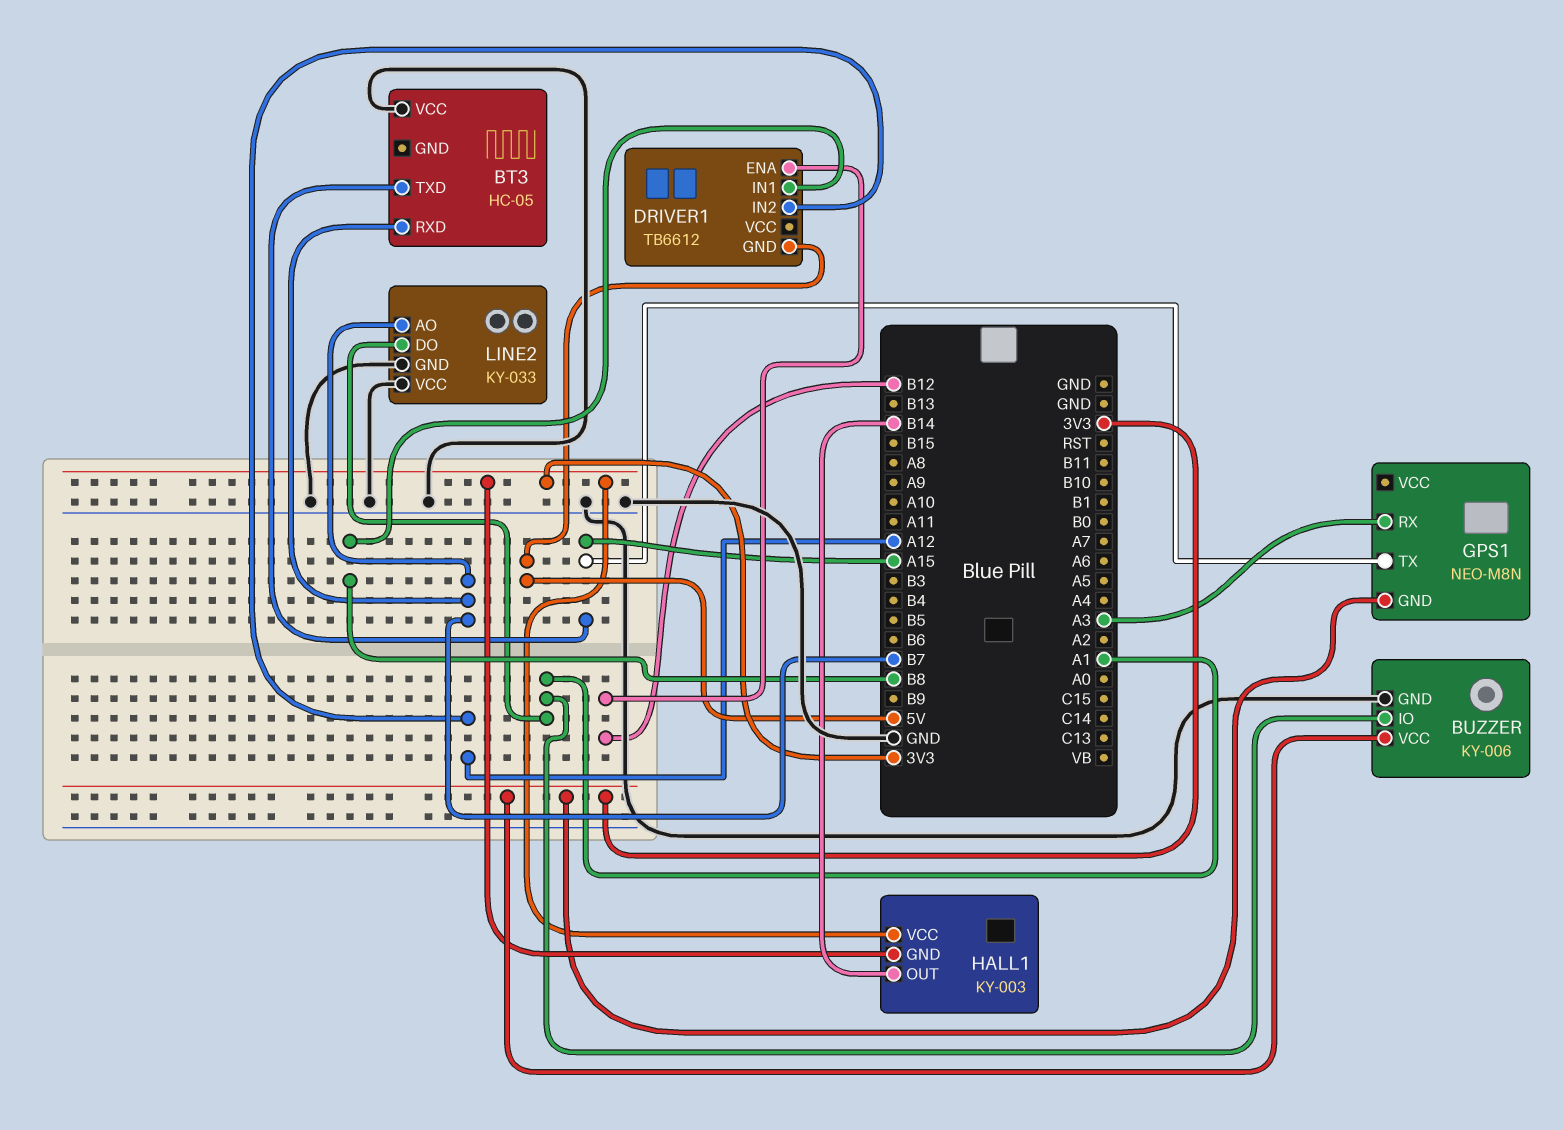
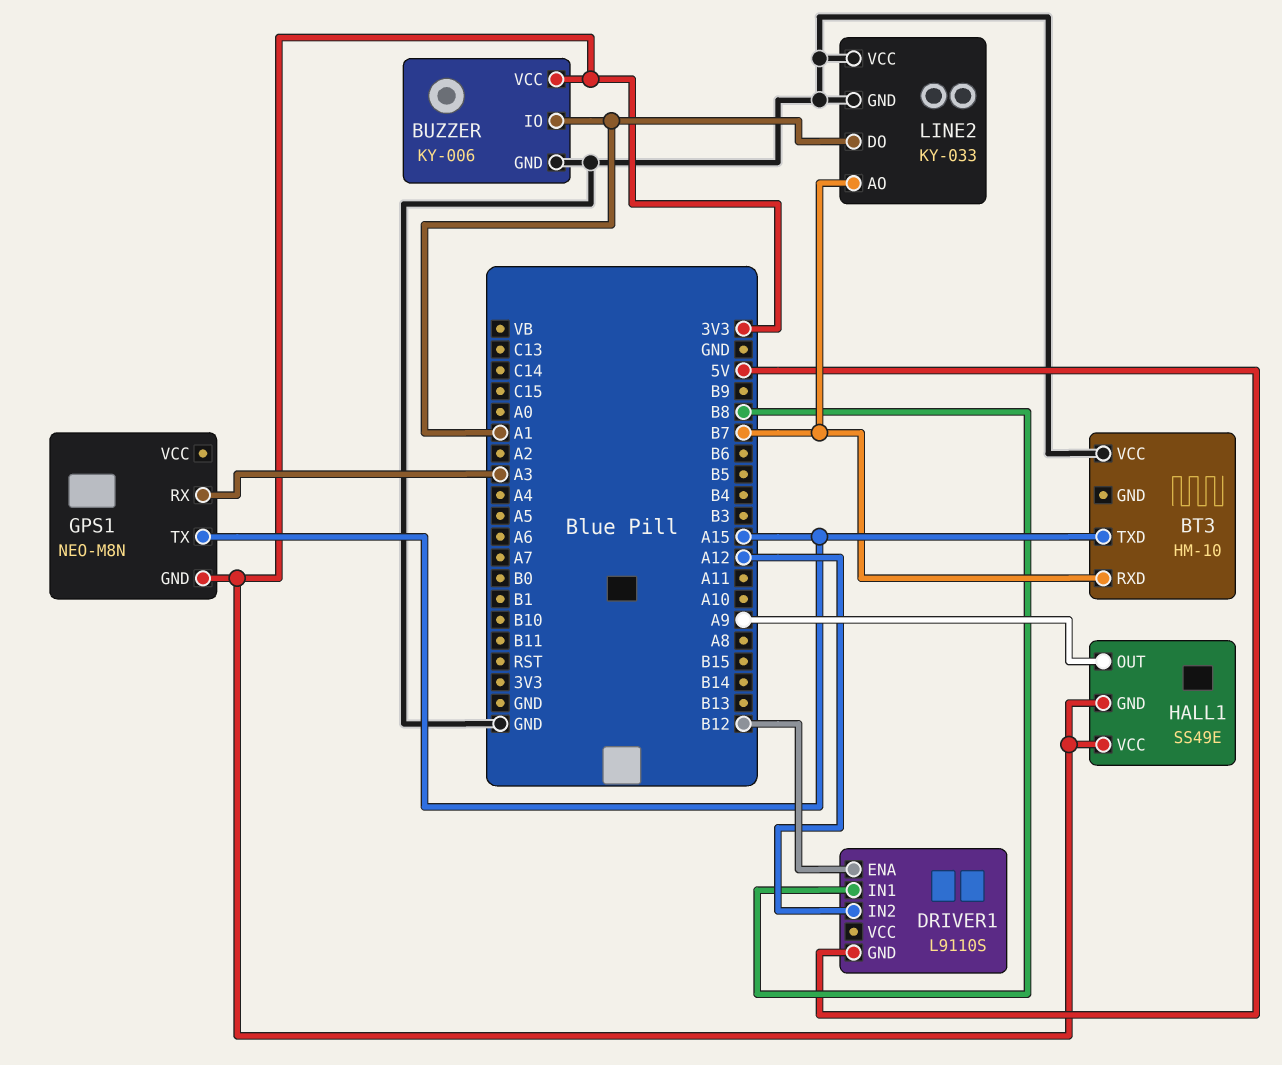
BT3: HC-05 -> HM-10
DRIVER1: TB6612 -> L9110S
HALL1: KY-003 -> SS49E
HALL1 pin OUT: B14 -> A9

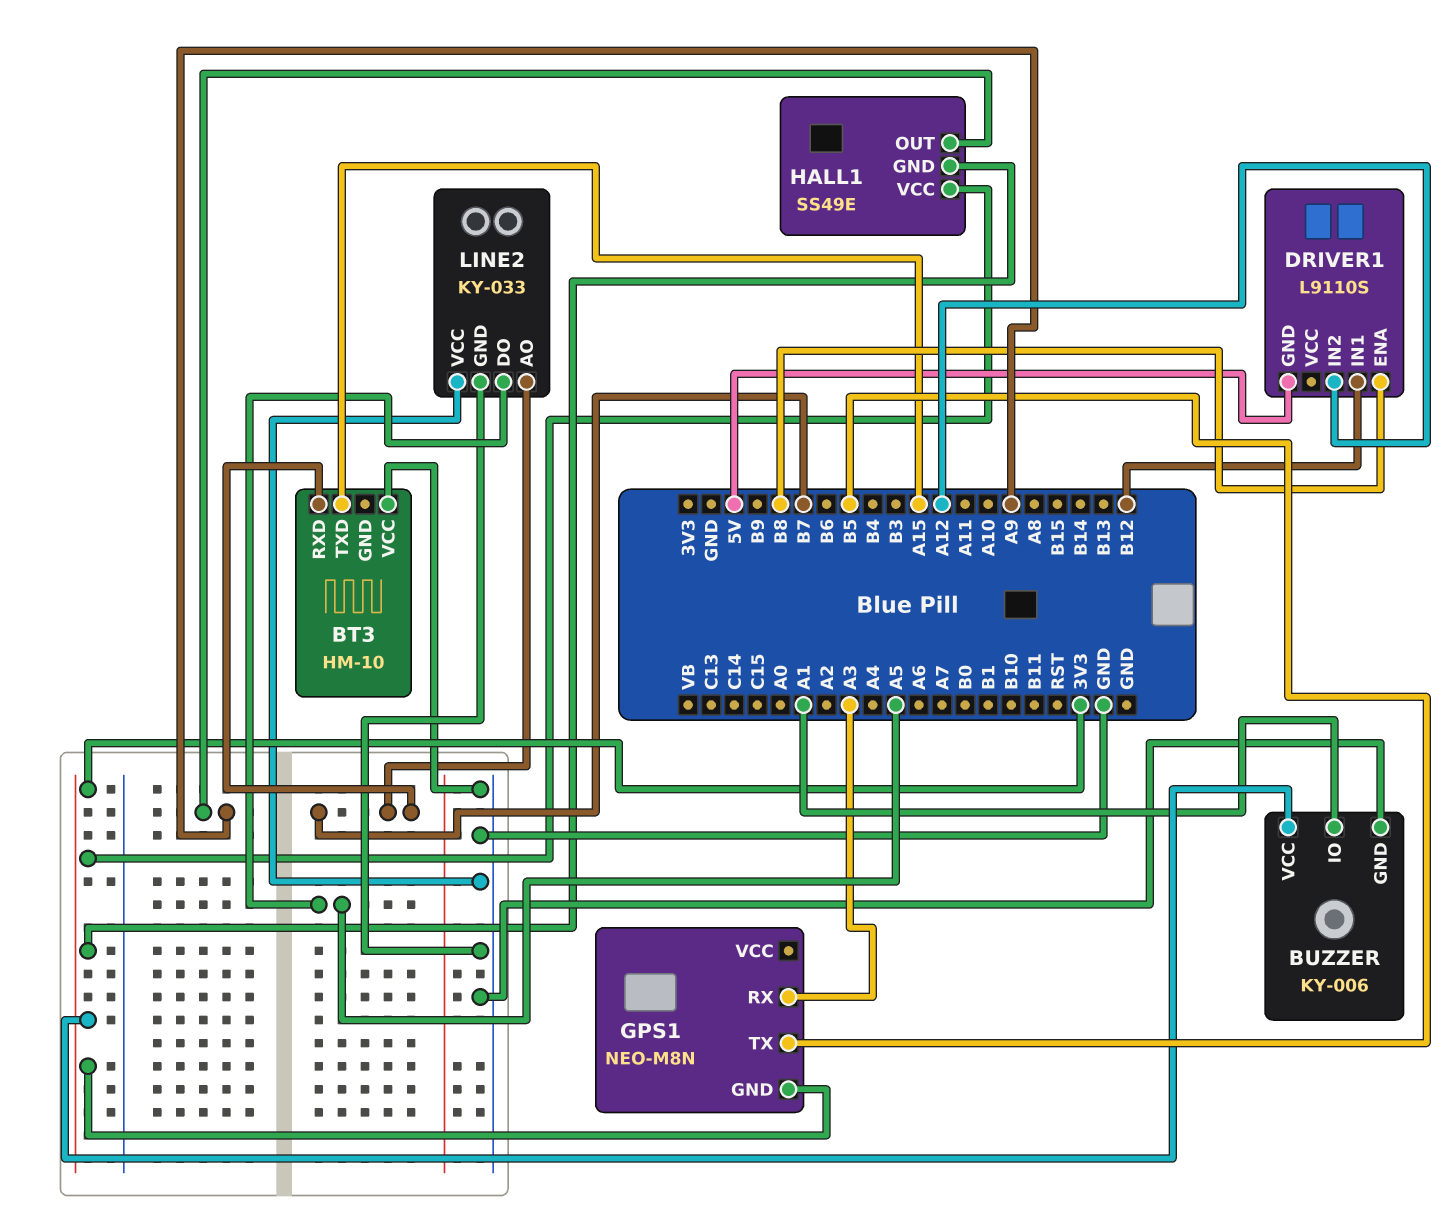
DRIVER1 pin ENA: B12 -> B8
DRIVER1 pin IN1: B8 -> B12
GPS1 pin TX: A15 -> B5
LINE2 pin DO: A1 -> A5

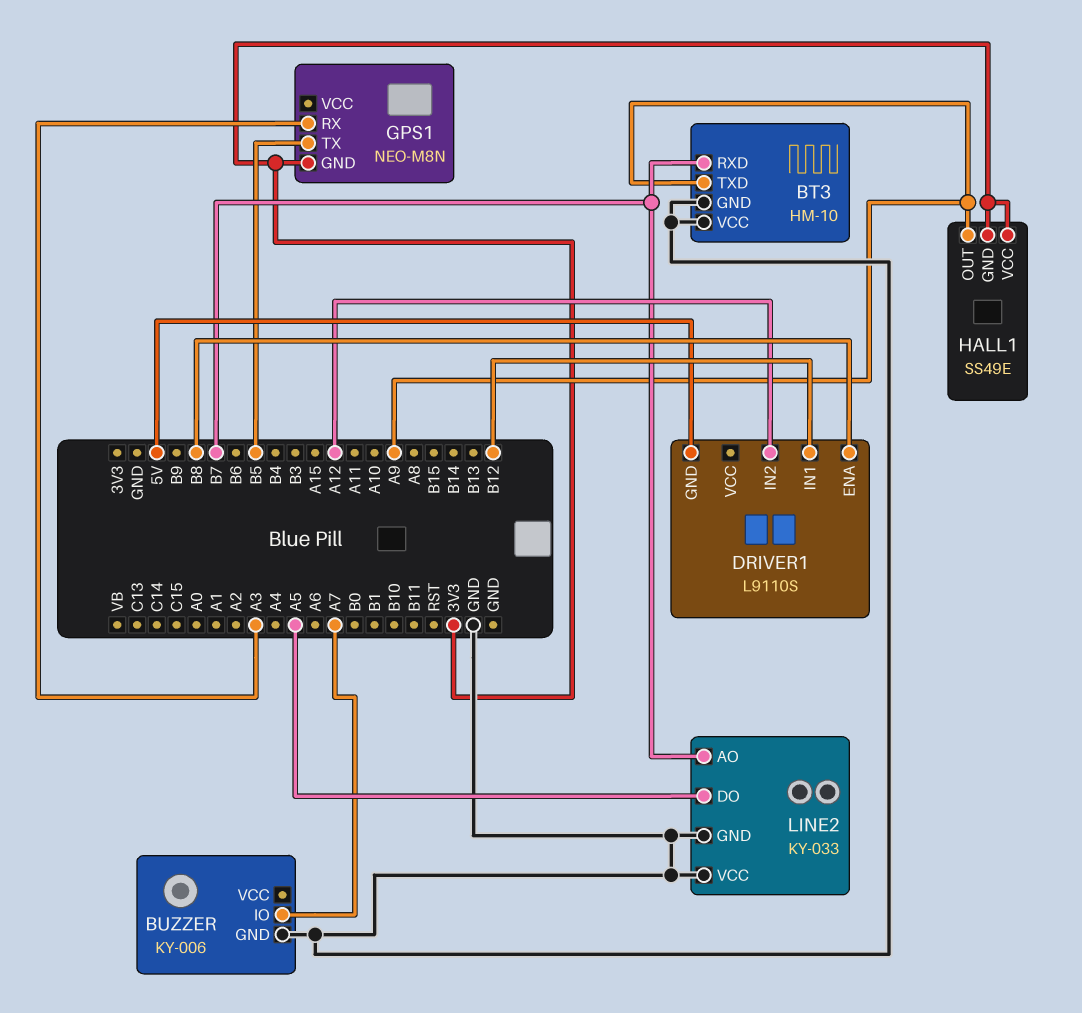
BT3 pin GND: none -> GND
BT3 pin TXD: A15 -> A9
BUZZER pin IO: A1 -> A7
BUZZER pin VCC: 3V3 -> none

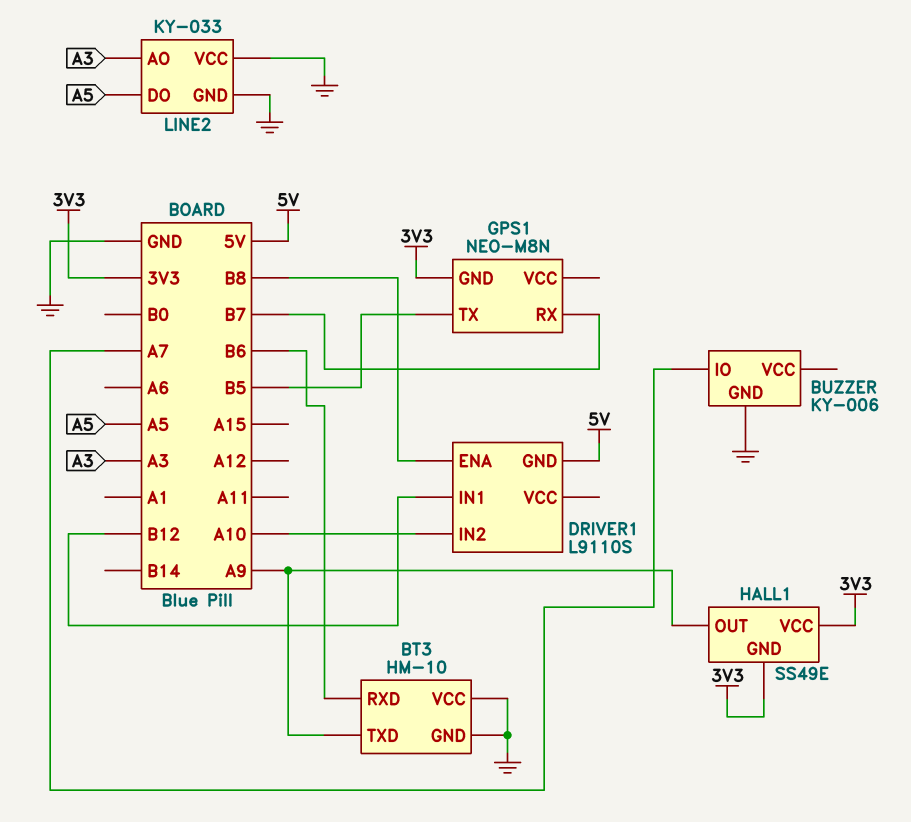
BT3 pin RXD: B7 -> B6
DRIVER1 pin IN2: A12 -> A10
GPS1 pin RX: A3 -> B7
LINE2 pin AO: B7 -> A3

